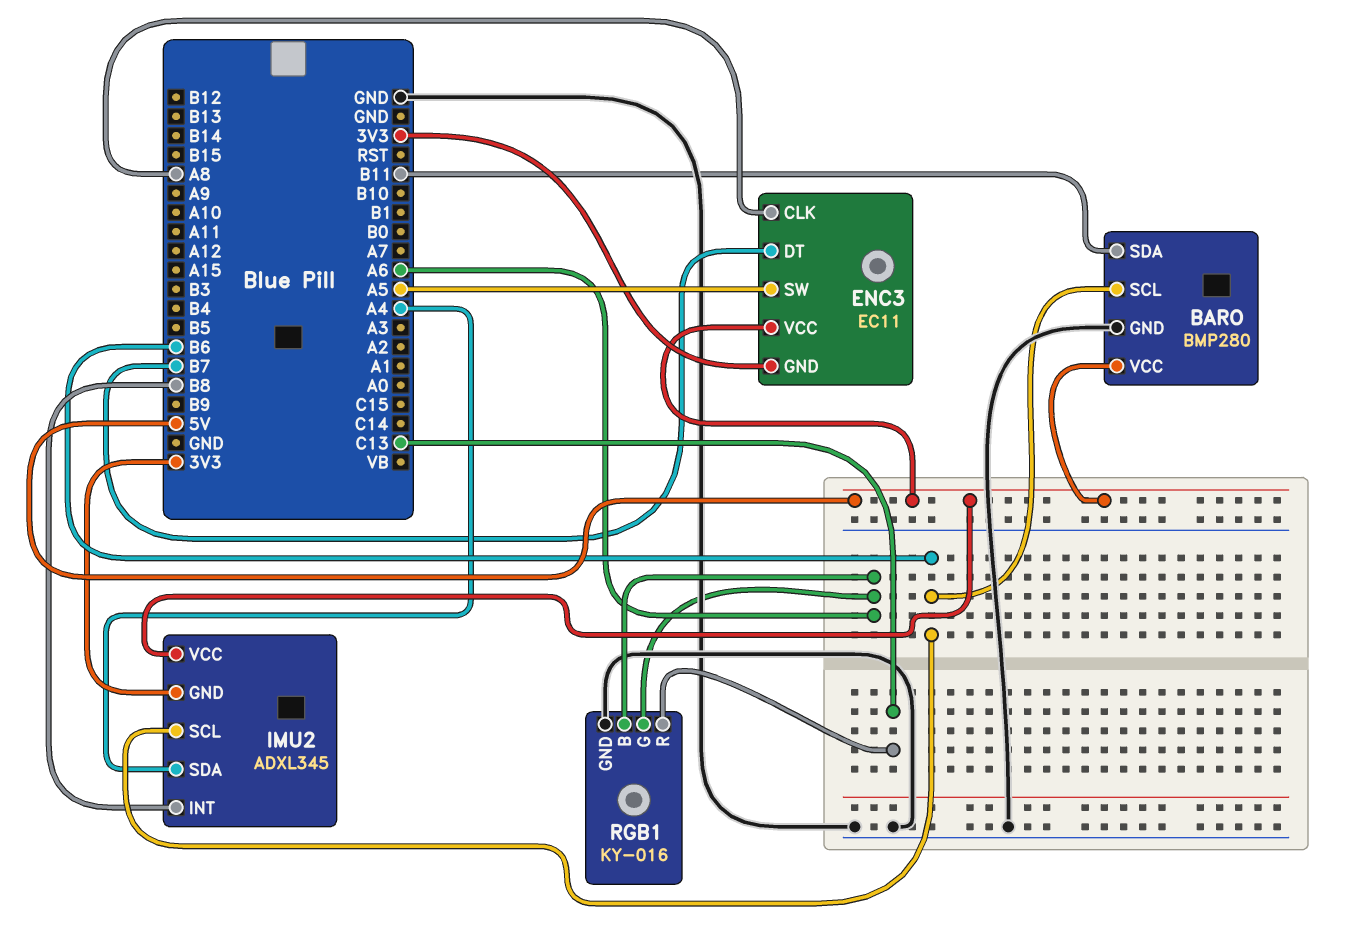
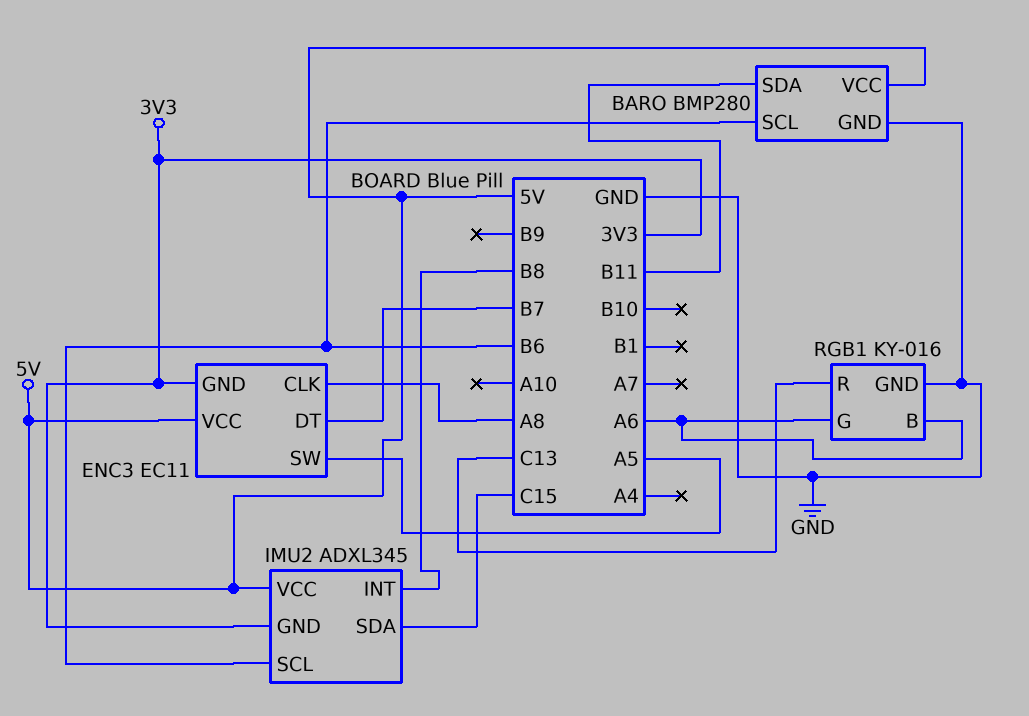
IMU2 pin SDA: A4 -> C15

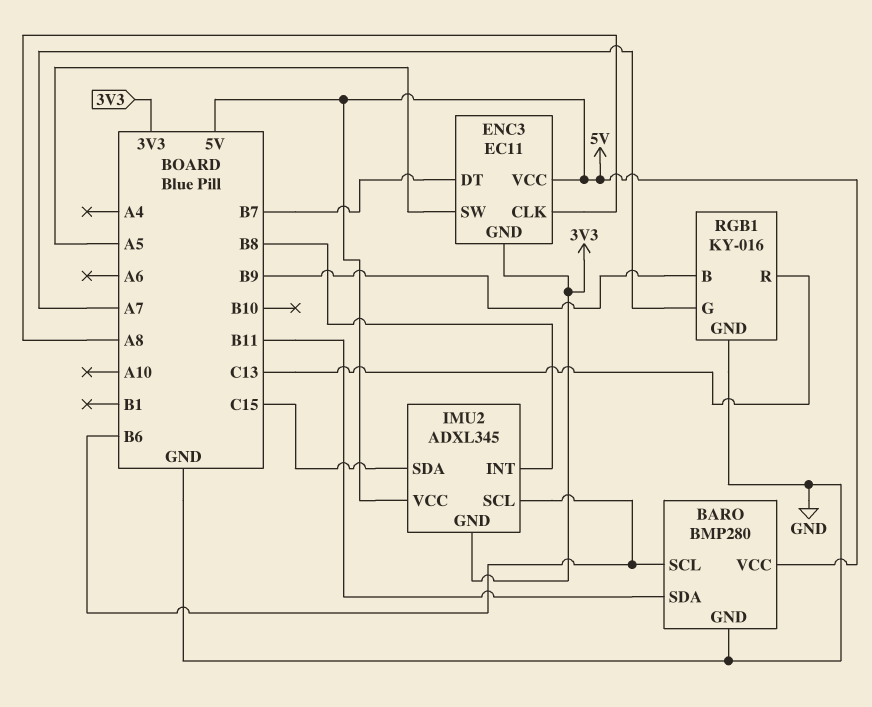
RGB1 pin B: A6 -> B9
RGB1 pin G: A6 -> A7

